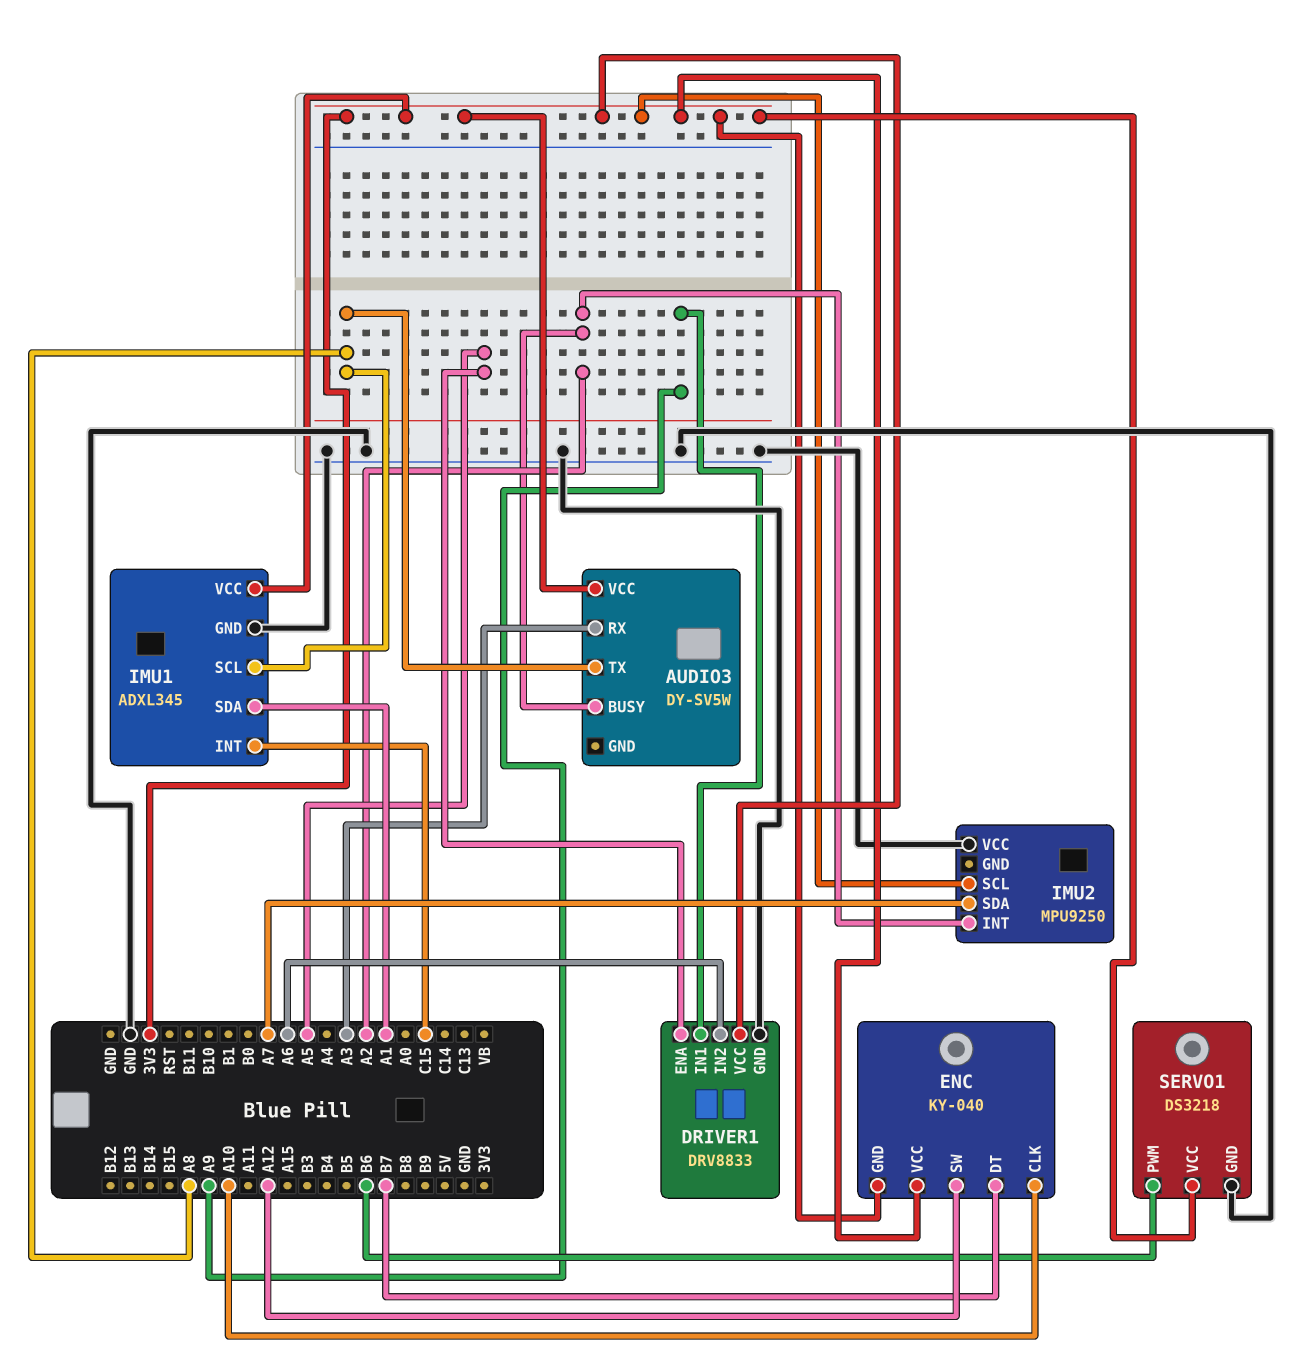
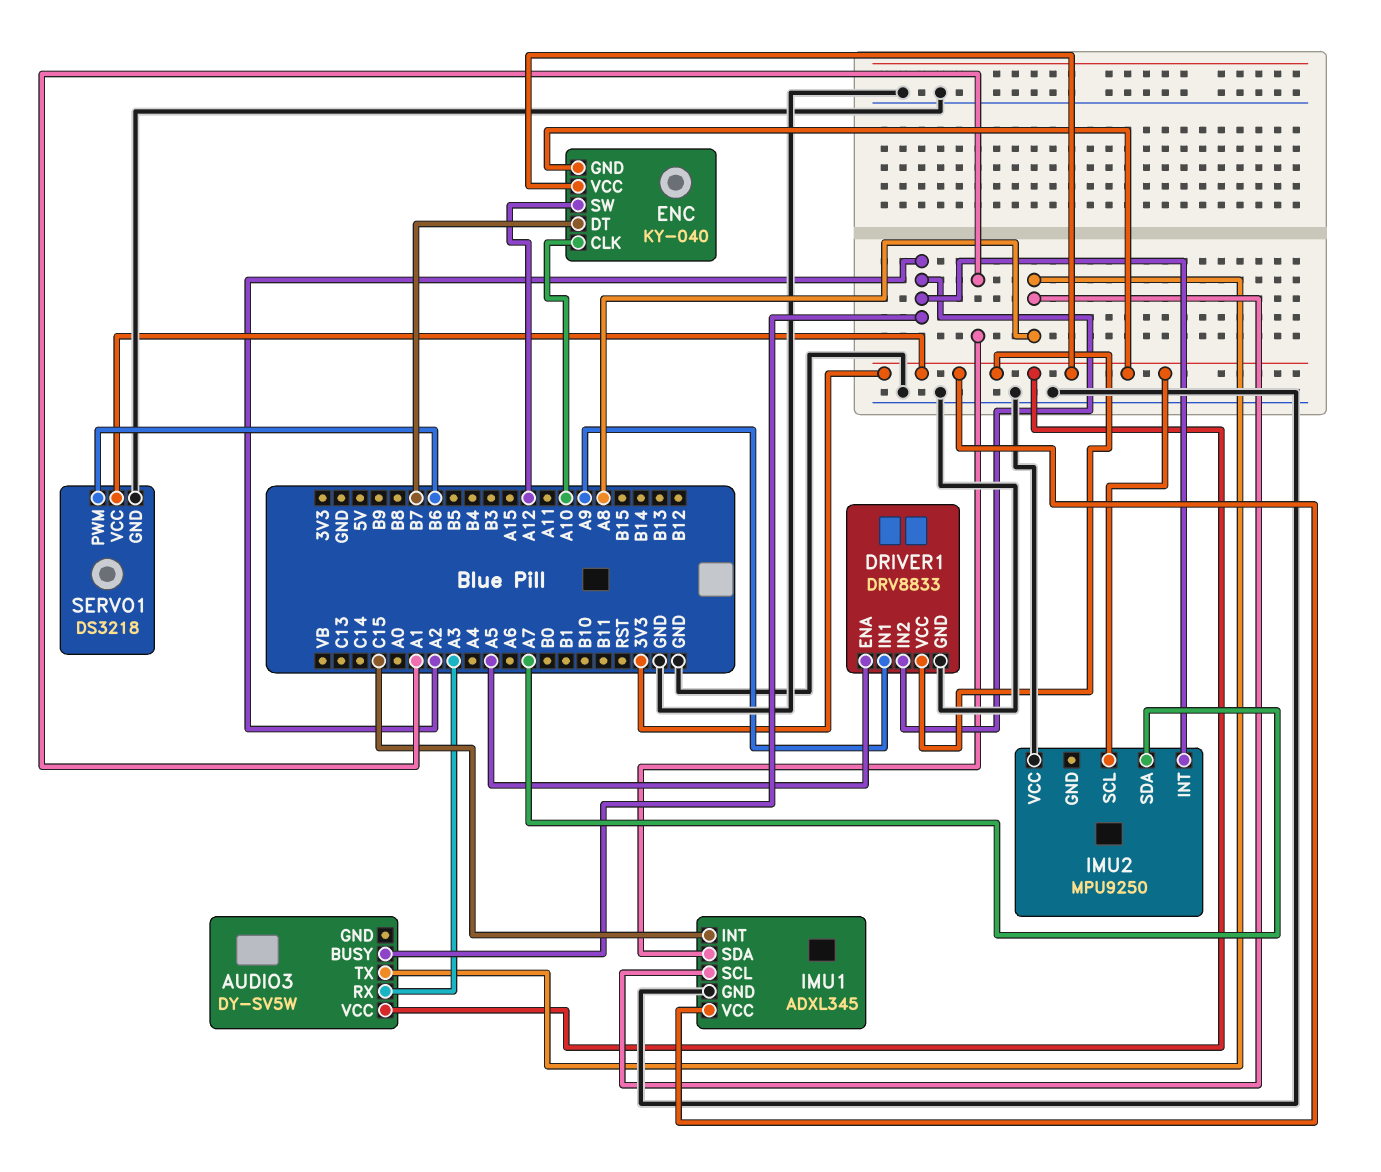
DRIVER1 pin IN2: A6 -> A2

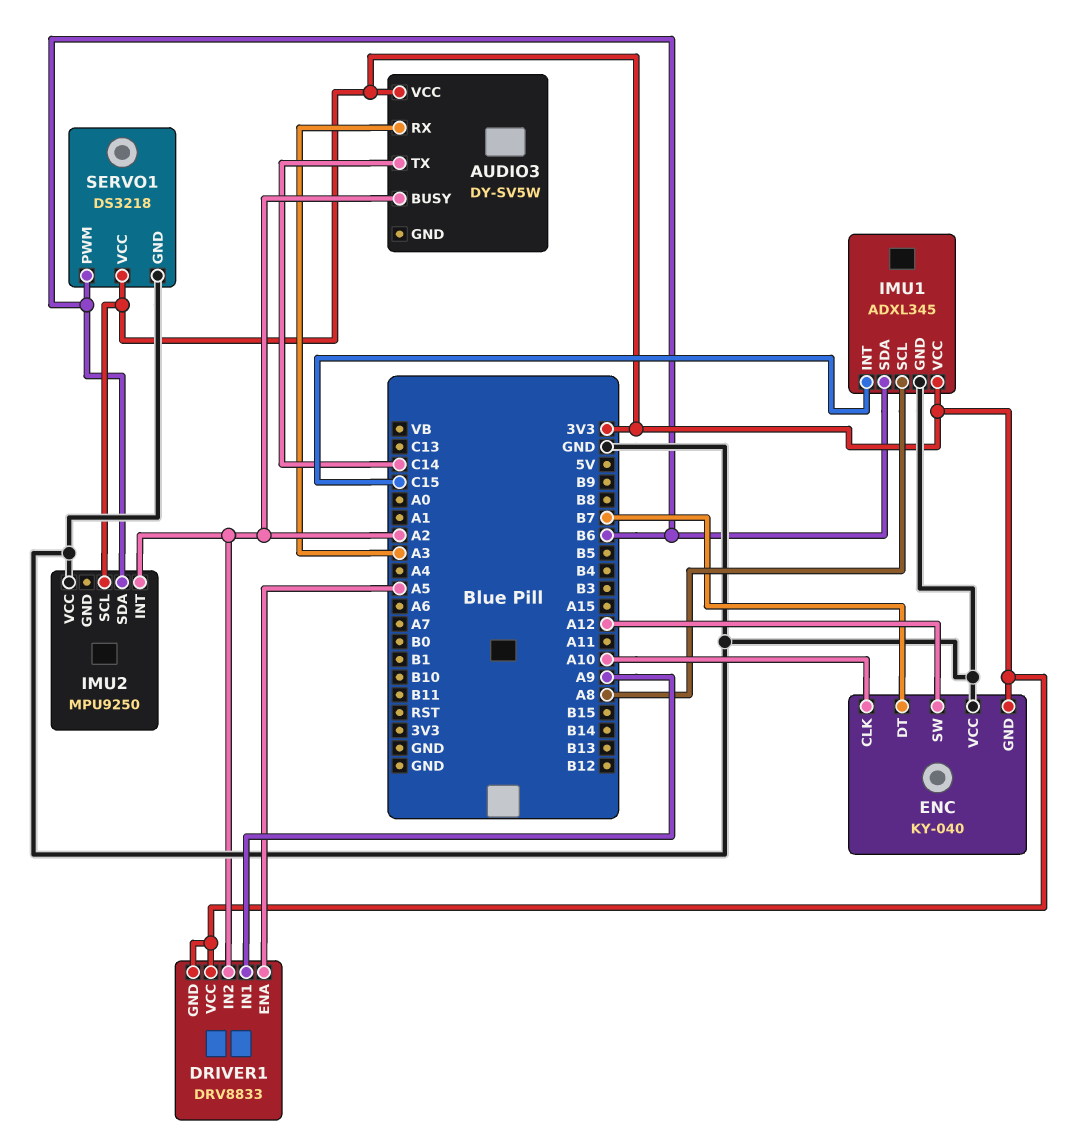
AUDIO3 pin TX: A8 -> C14
DRIVER1 pin GND: GND -> 3V3
ENC pin VCC: 3V3 -> GND
IMU1 pin SDA: A1 -> B6
IMU2 pin SDA: A7 -> B6

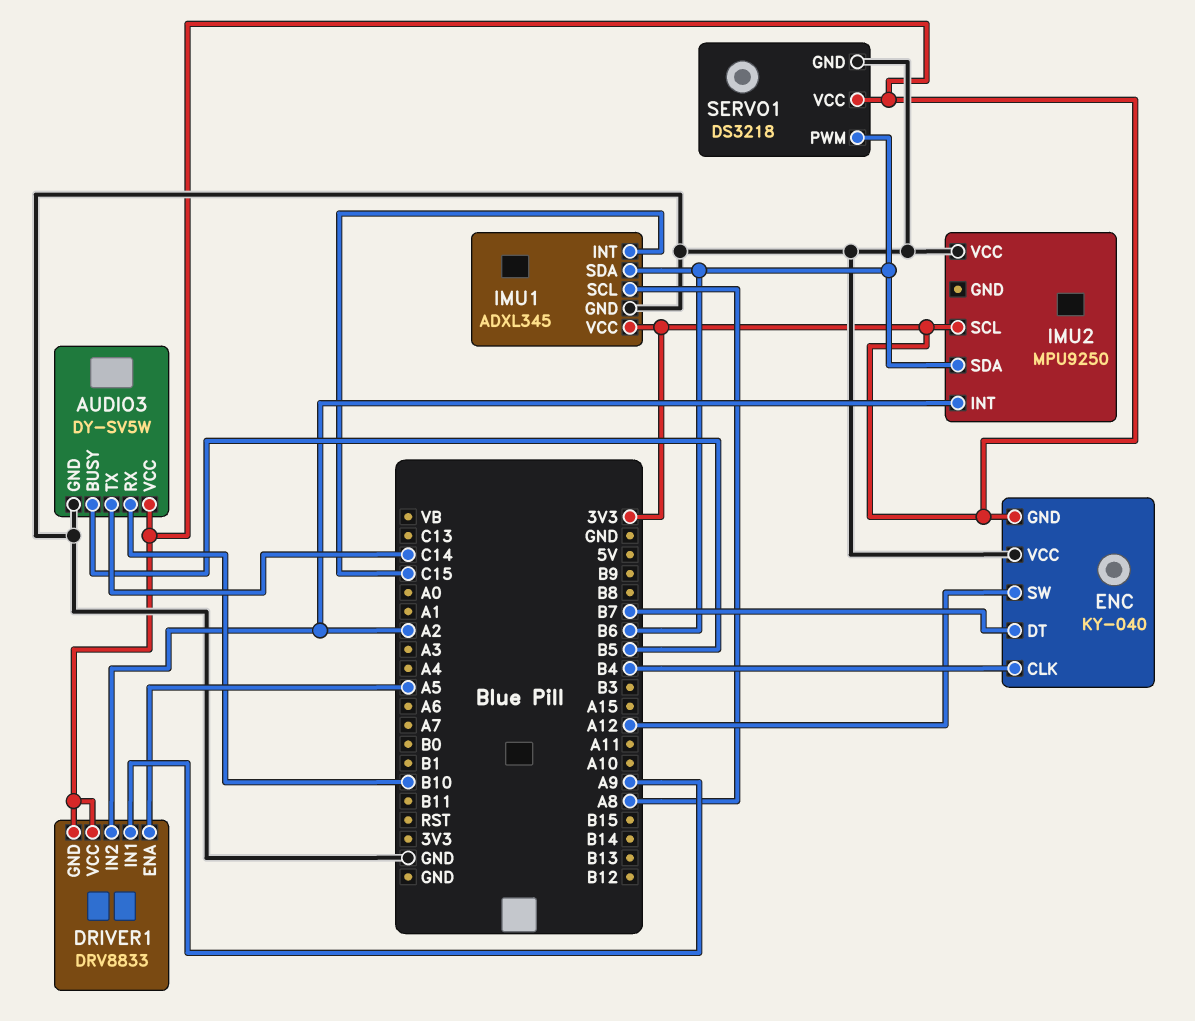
AUDIO3 pin BUSY: A2 -> B5
AUDIO3 pin GND: none -> GND
AUDIO3 pin RX: A3 -> B10
ENC pin CLK: A10 -> B4

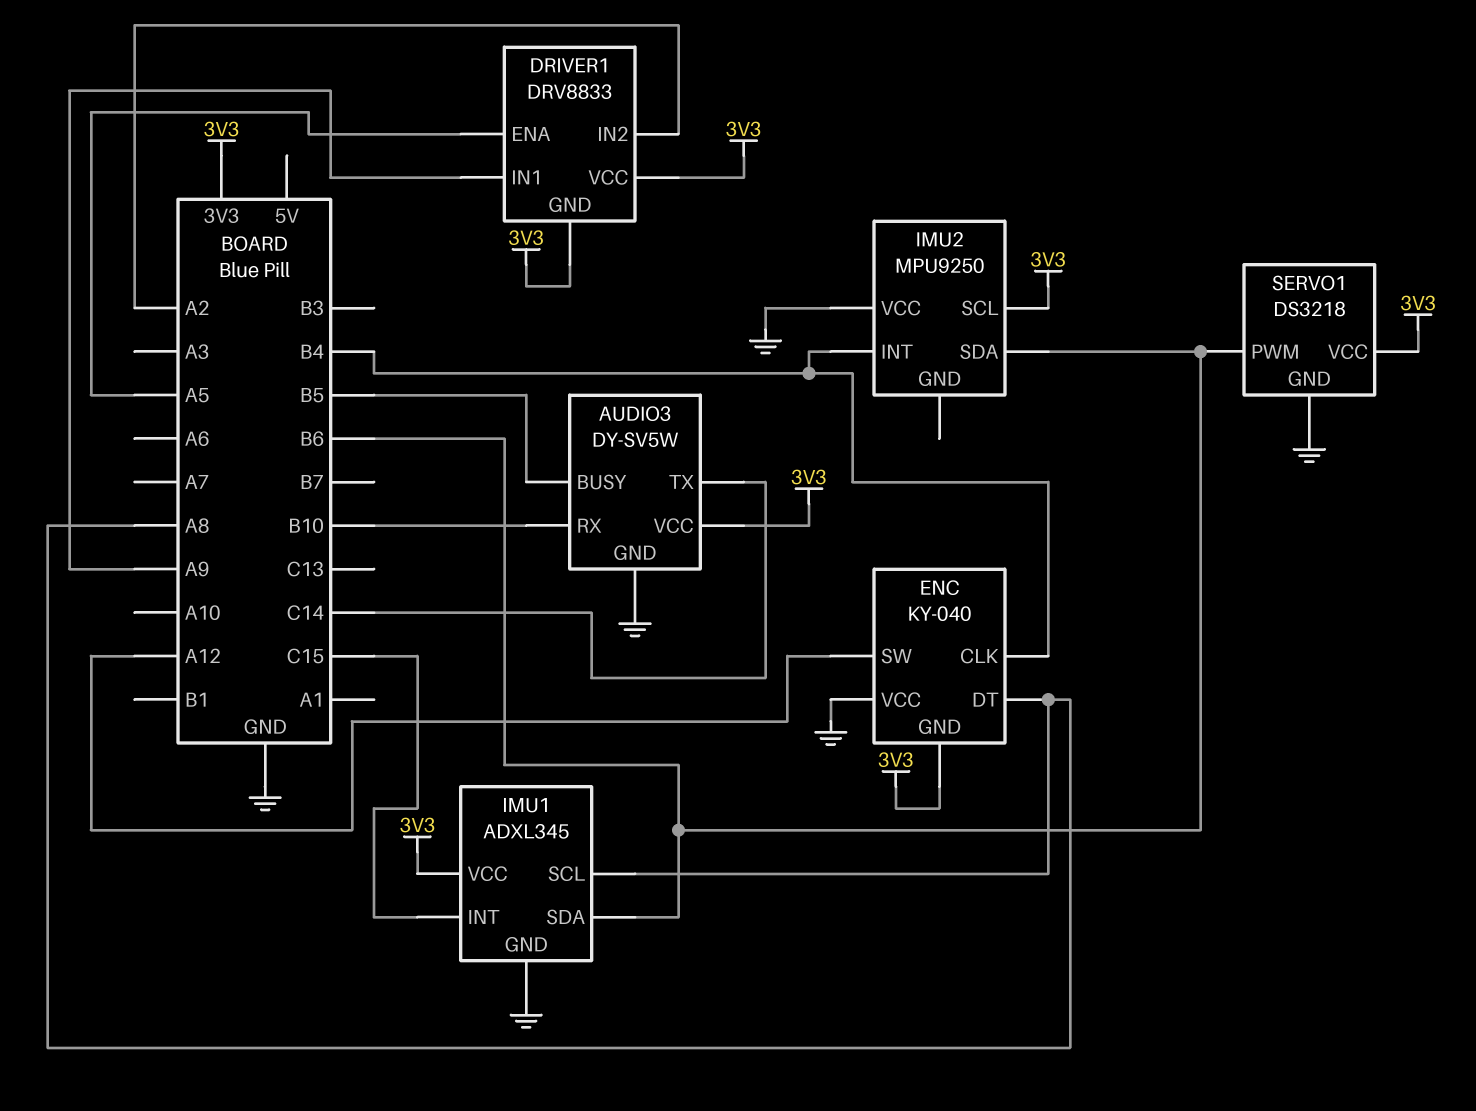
ENC pin DT: B7 -> A8
IMU2 pin INT: A2 -> B4

